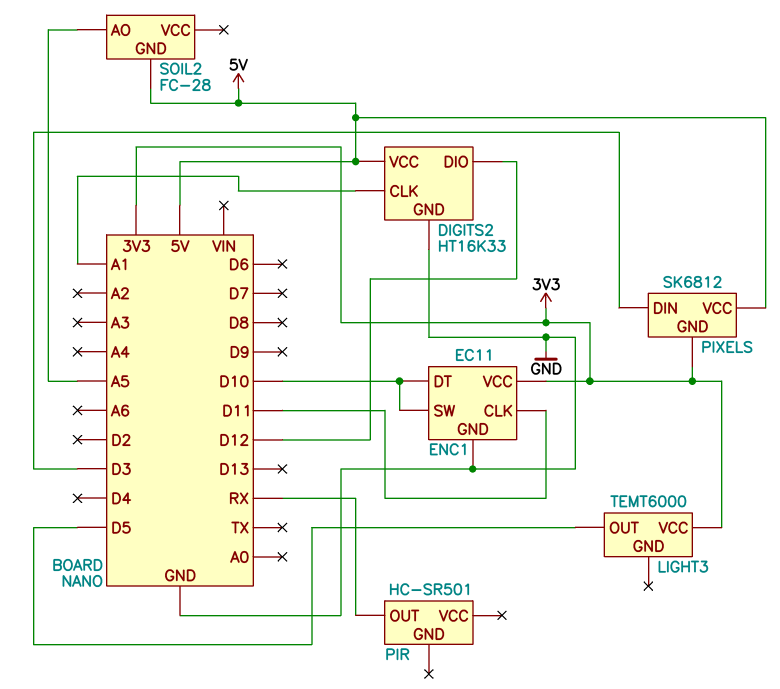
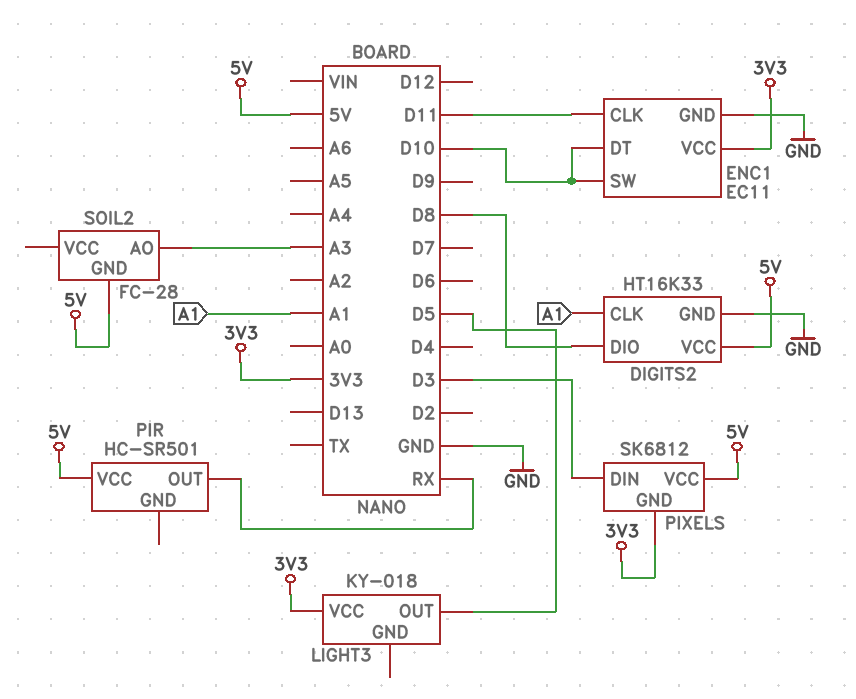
DIGITS2 pin DIO: D12 -> D8
LIGHT3: TEMT6000 -> KY-018
PIR pin VCC: none -> 5V
SOIL2 pin AO: A5 -> A3

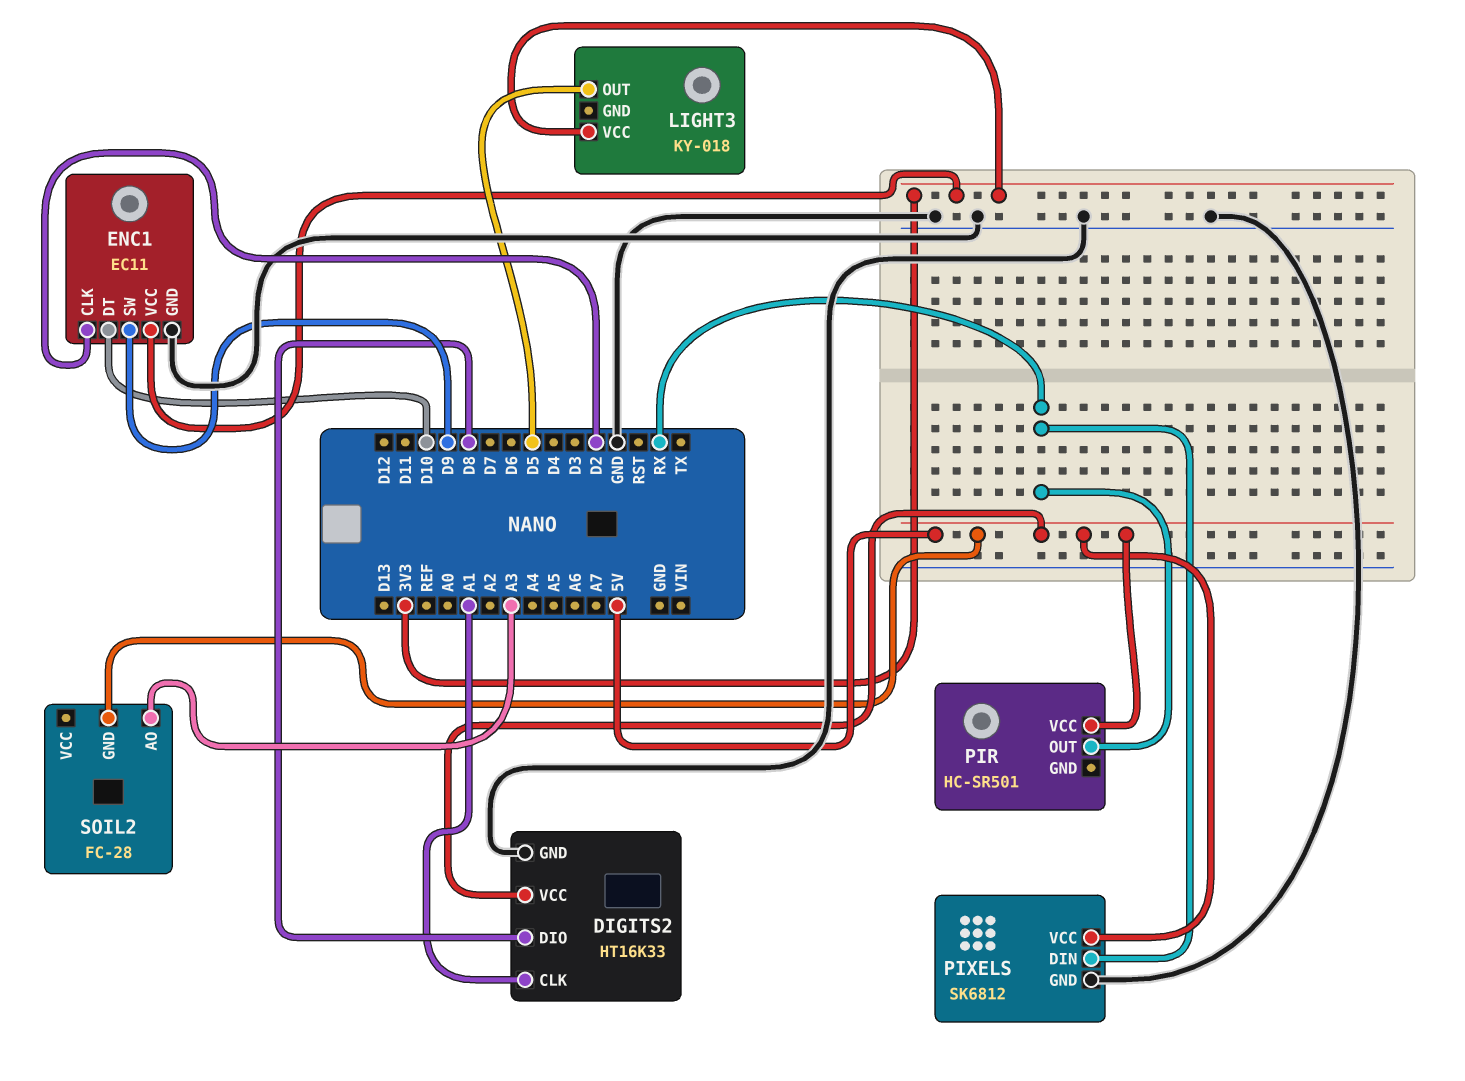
ENC1 pin CLK: D11 -> D2
ENC1 pin SW: D10 -> D9
PIXELS pin DIN: D3 -> RX
PIXELS pin GND: 3V3 -> GND

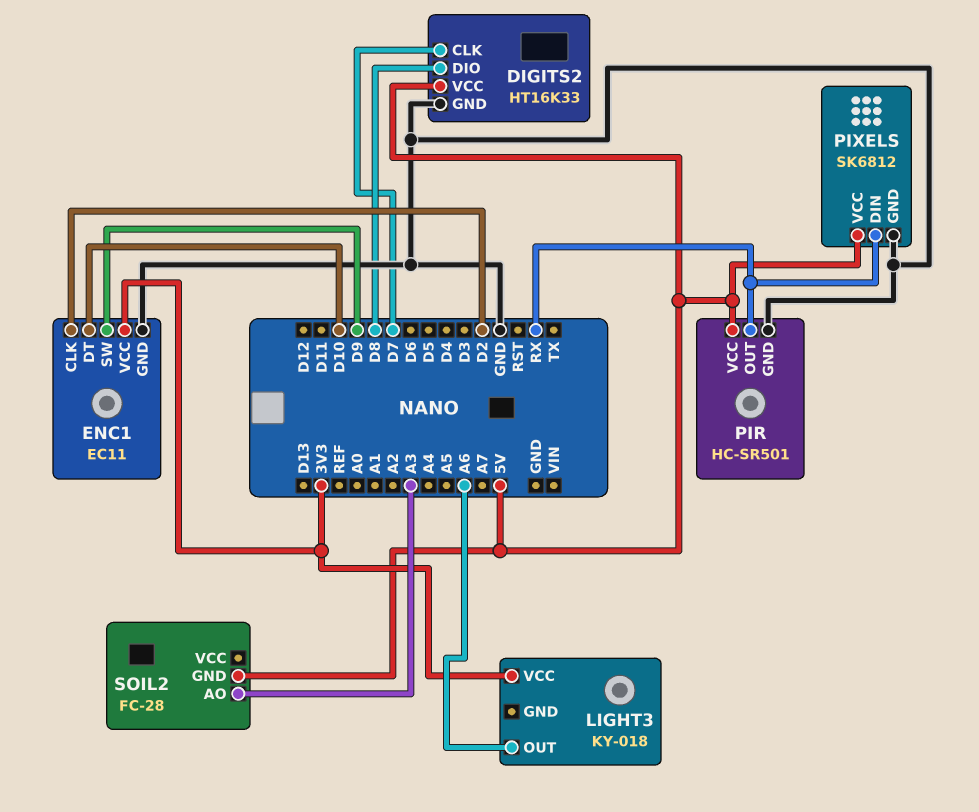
DIGITS2 pin CLK: A1 -> D7
LIGHT3 pin OUT: D5 -> A6
PIR pin GND: none -> GND

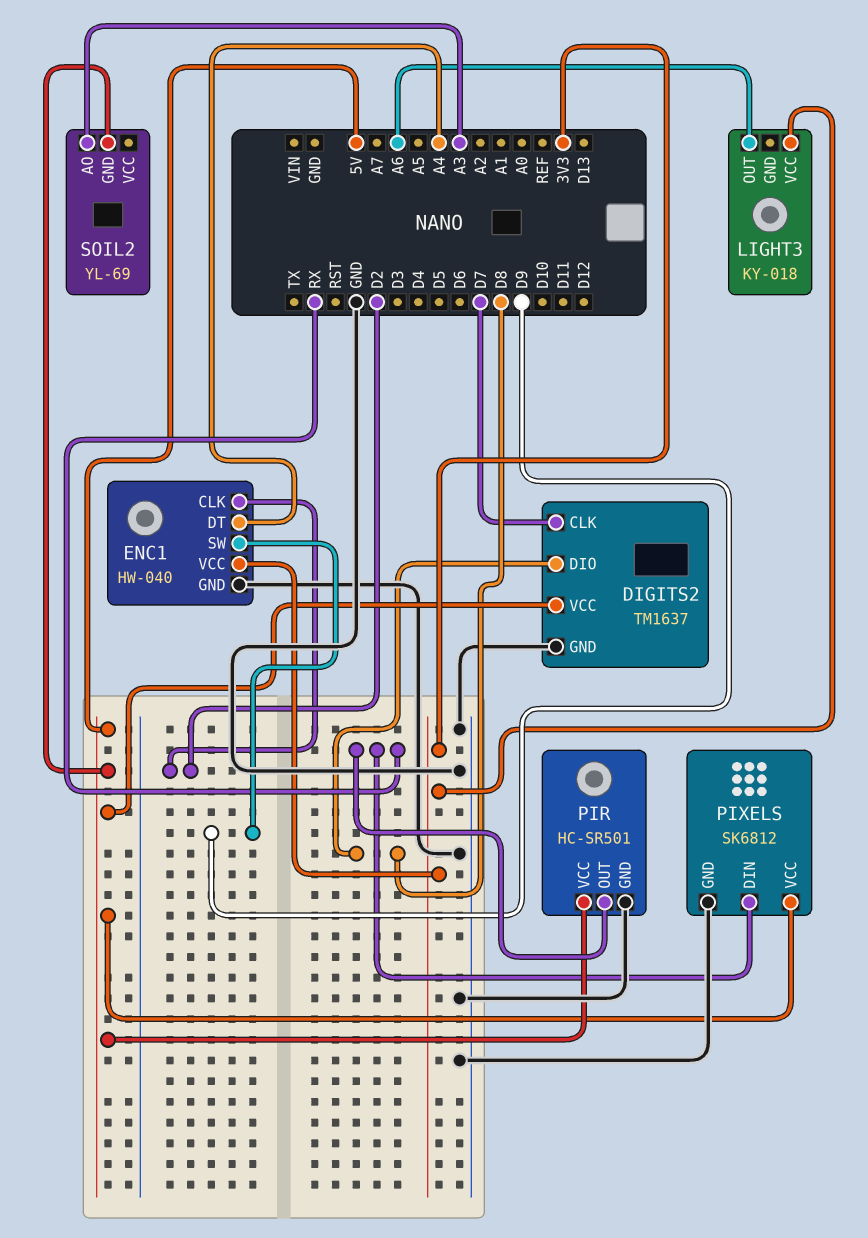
DIGITS2: HT16K33 -> TM1637
ENC1: EC11 -> HW-040
ENC1 pin DT: D10 -> A4
SOIL2: FC-28 -> YL-69

